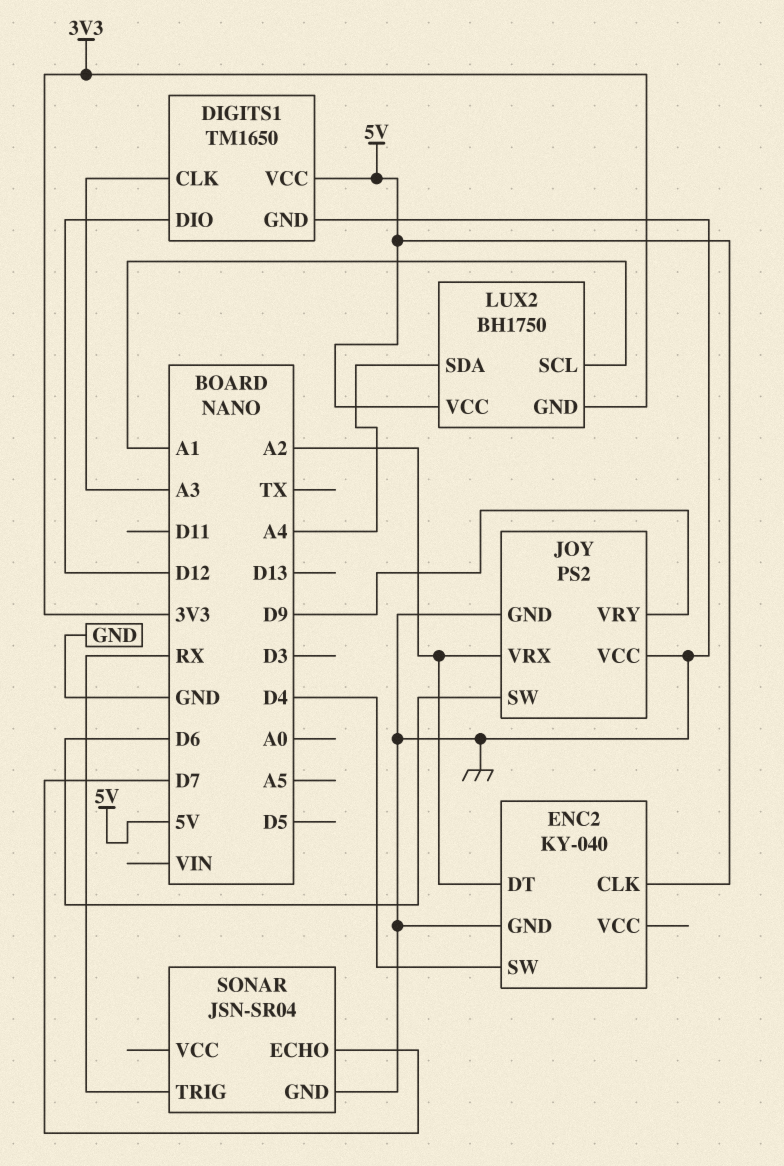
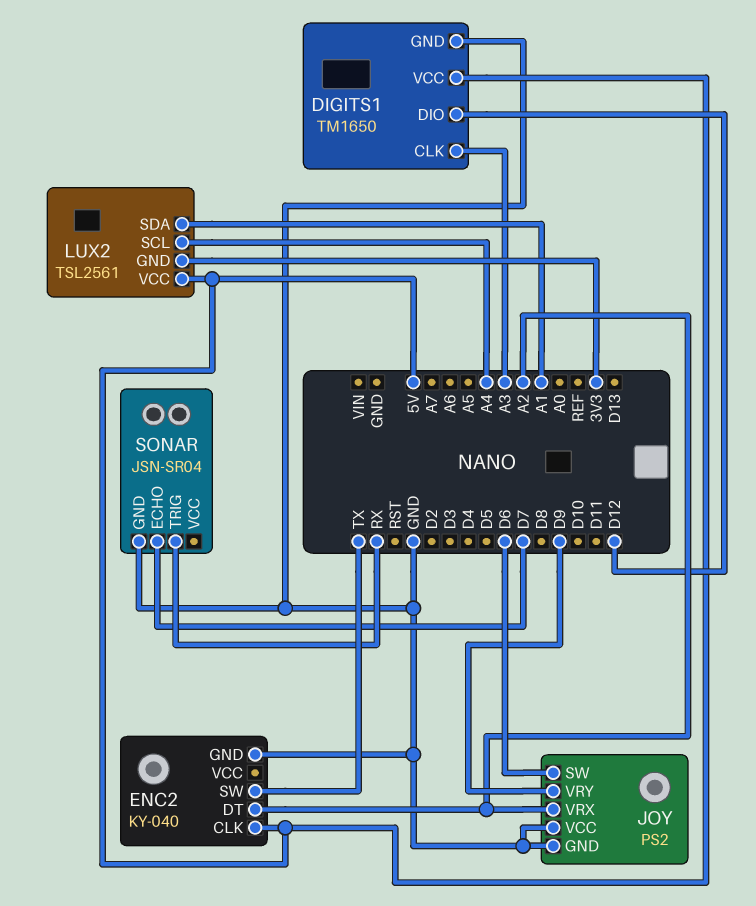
ENC2 pin SW: D4 -> TX
LUX2: BH1750 -> TSL2561
LUX2 pin SCL: A1 -> A4
LUX2 pin SDA: A4 -> A1

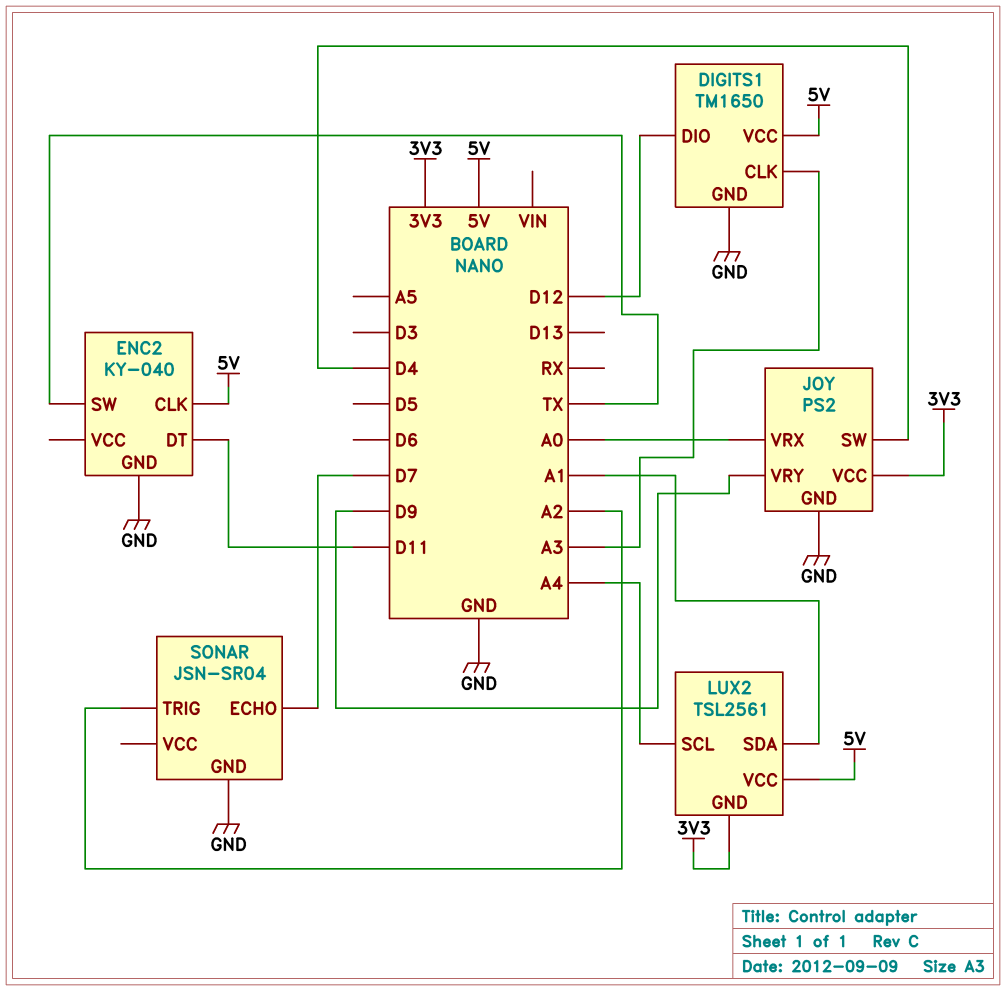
ENC2 pin DT: A2 -> D11
JOY pin SW: D6 -> D4
JOY pin VCC: GND -> 3V3
JOY pin VRX: A2 -> A0
SONAR pin TRIG: RX -> A2

